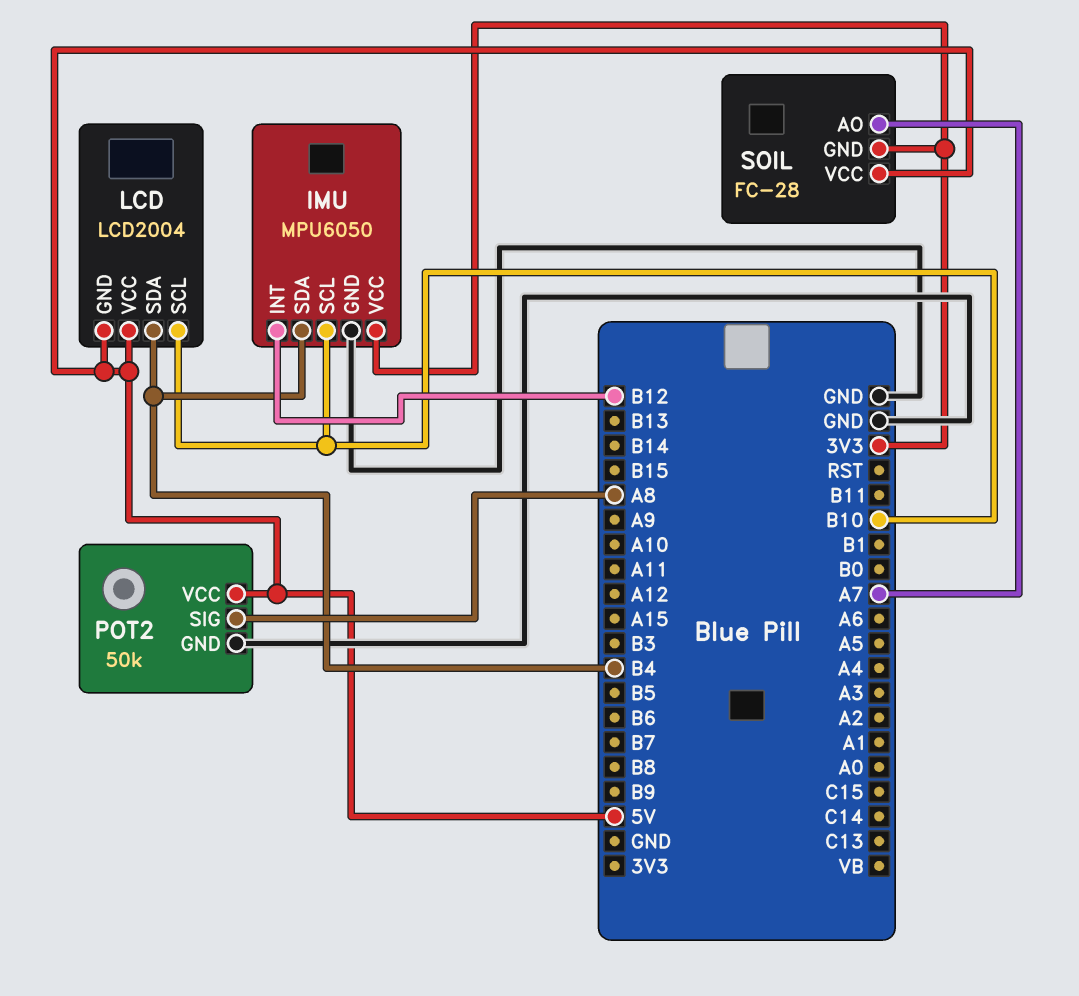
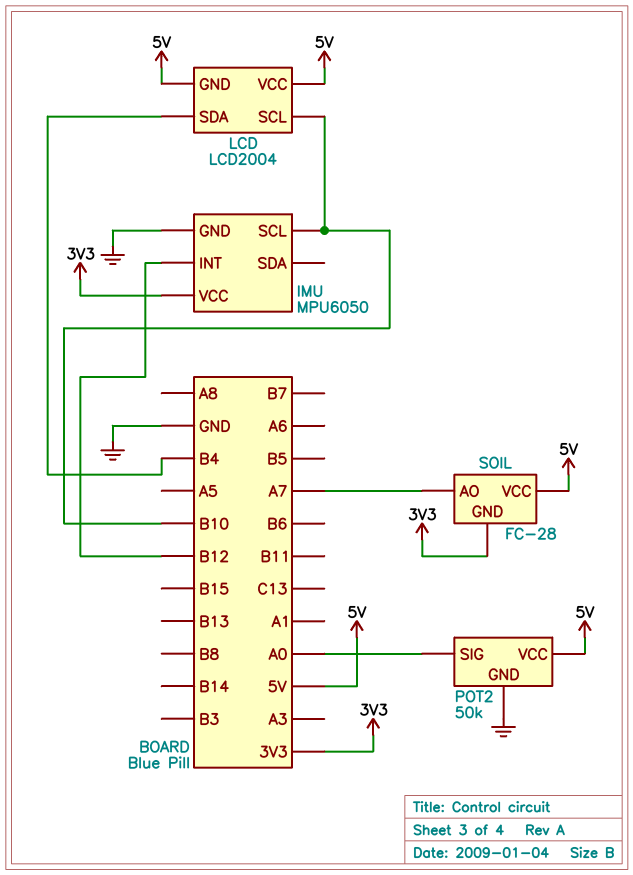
IMU pin SDA: B4 -> none
POT2 pin SIG: A8 -> A0

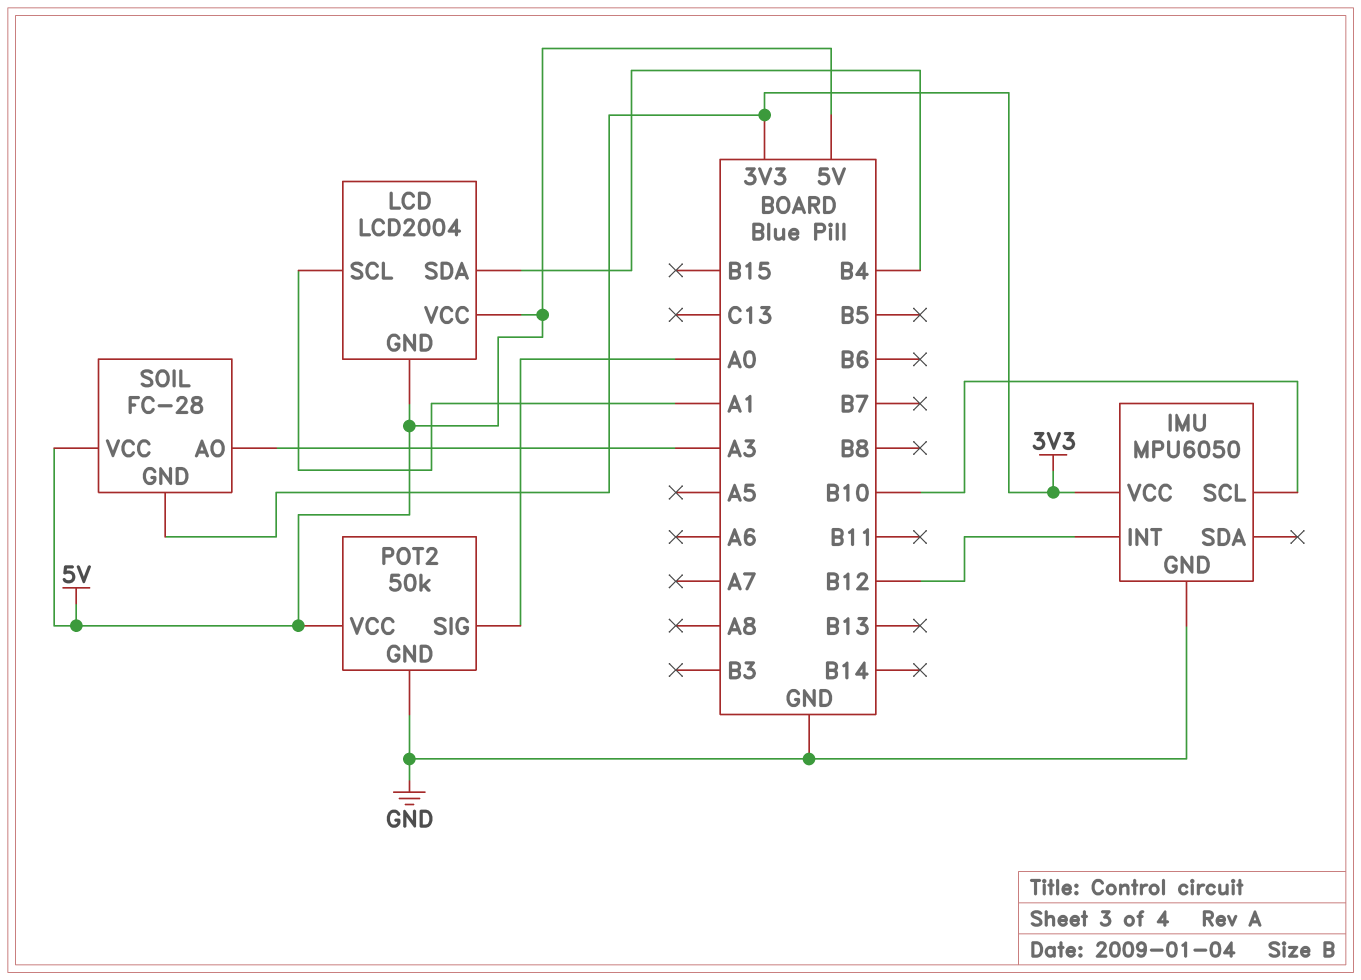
LCD pin SCL: B10 -> A1
SOIL pin AO: A7 -> A3

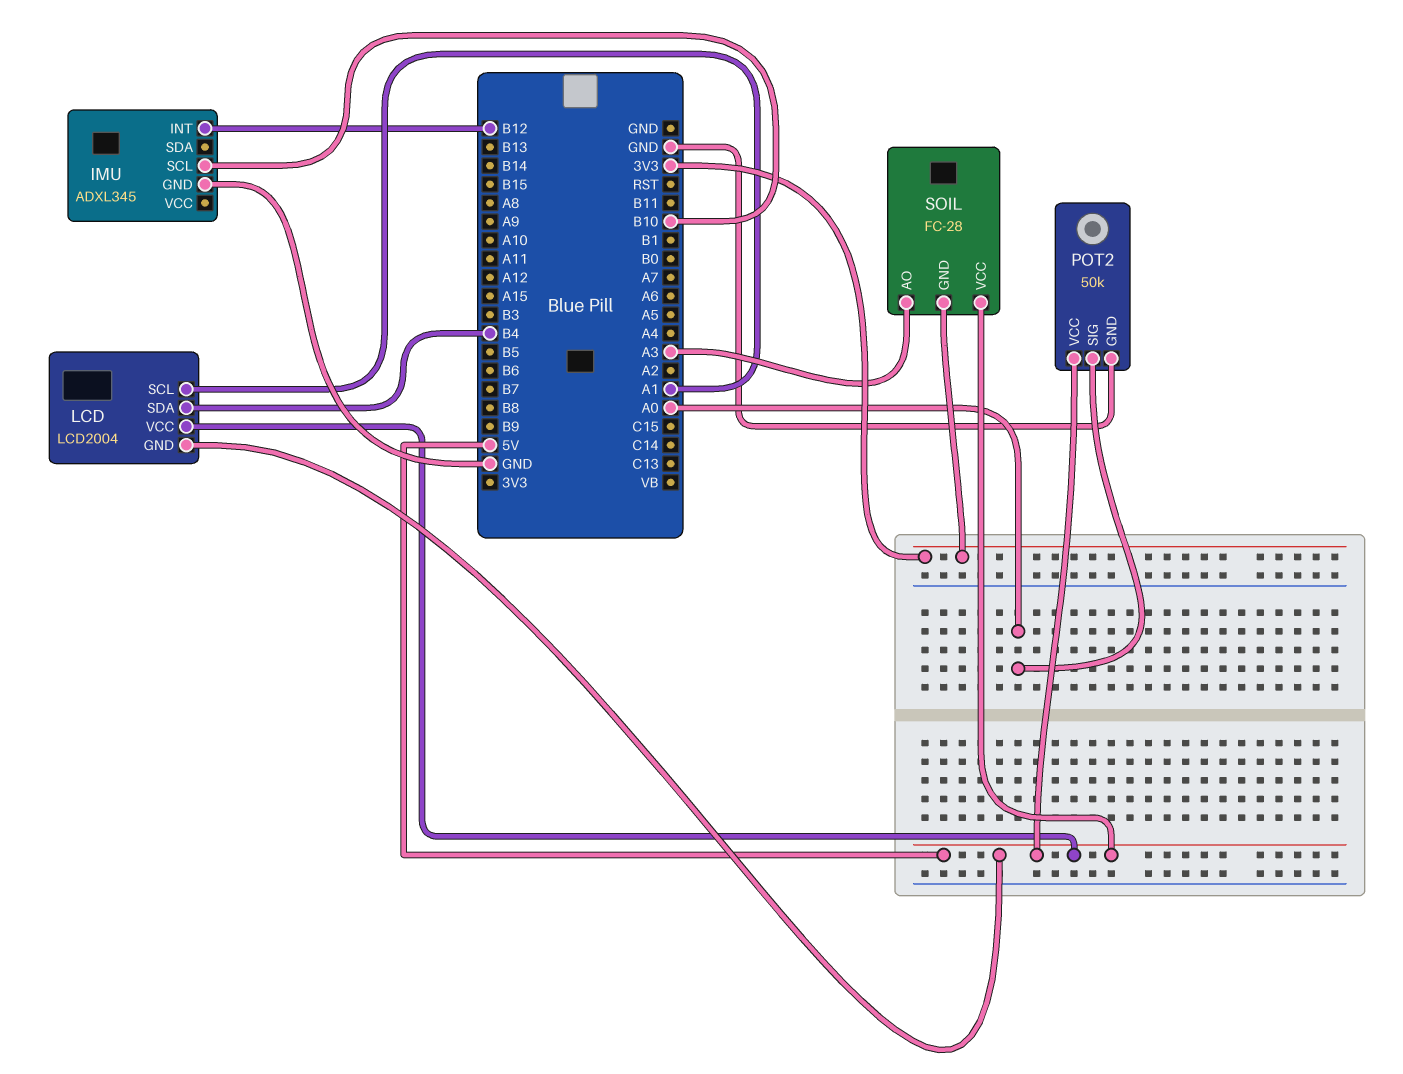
IMU: MPU6050 -> ADXL345
IMU pin VCC: 3V3 -> none

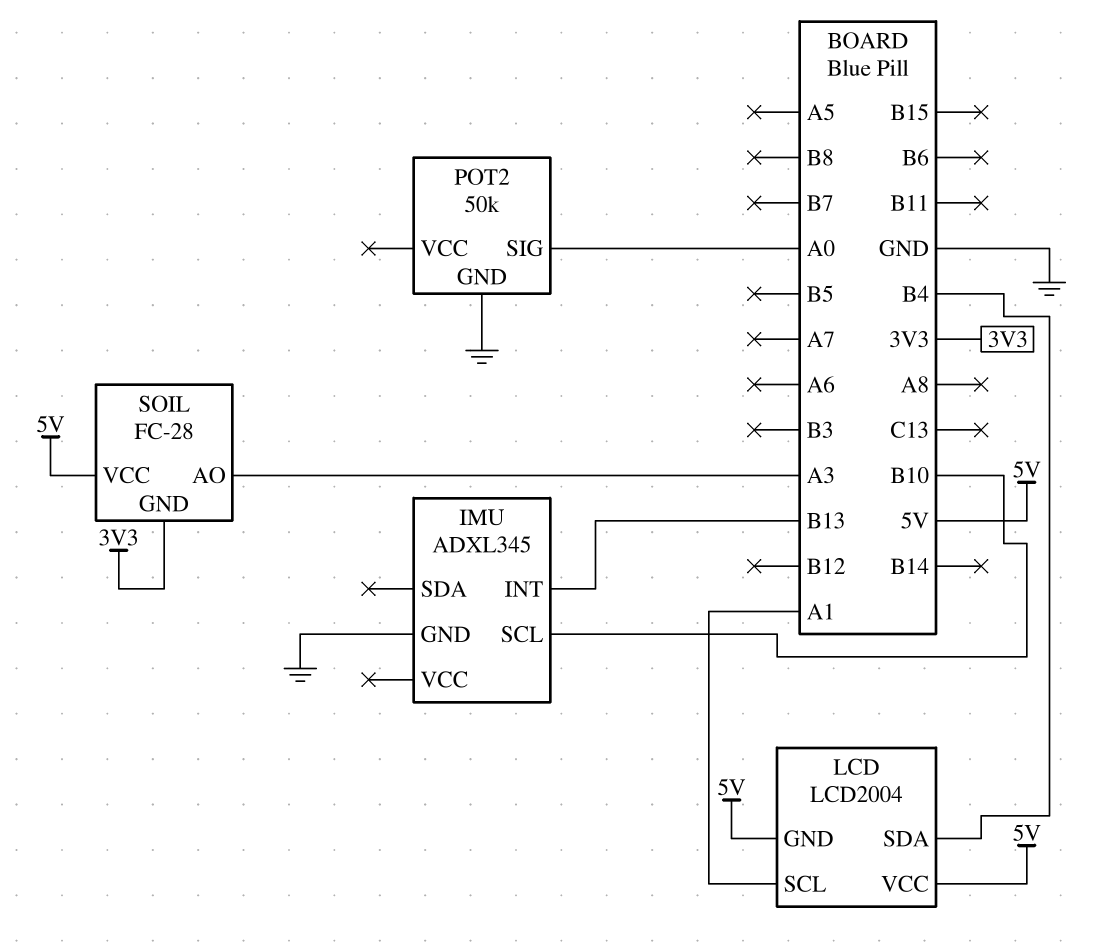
IMU pin INT: B12 -> B13
POT2 pin VCC: 5V -> none

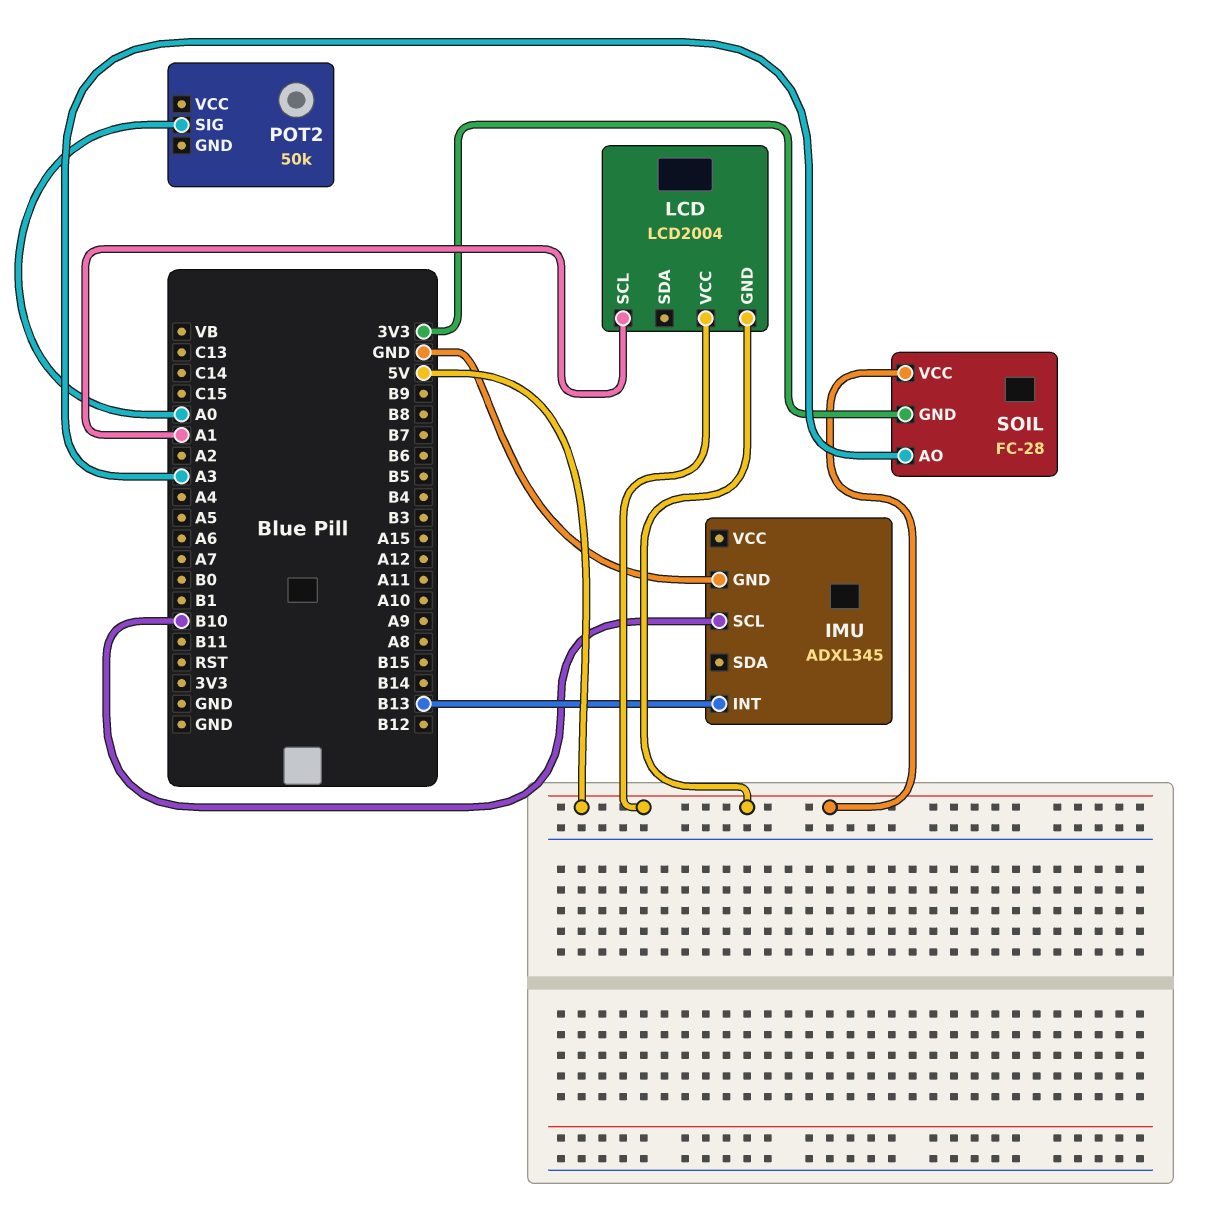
LCD pin SDA: B4 -> none
POT2 pin GND: GND -> none

